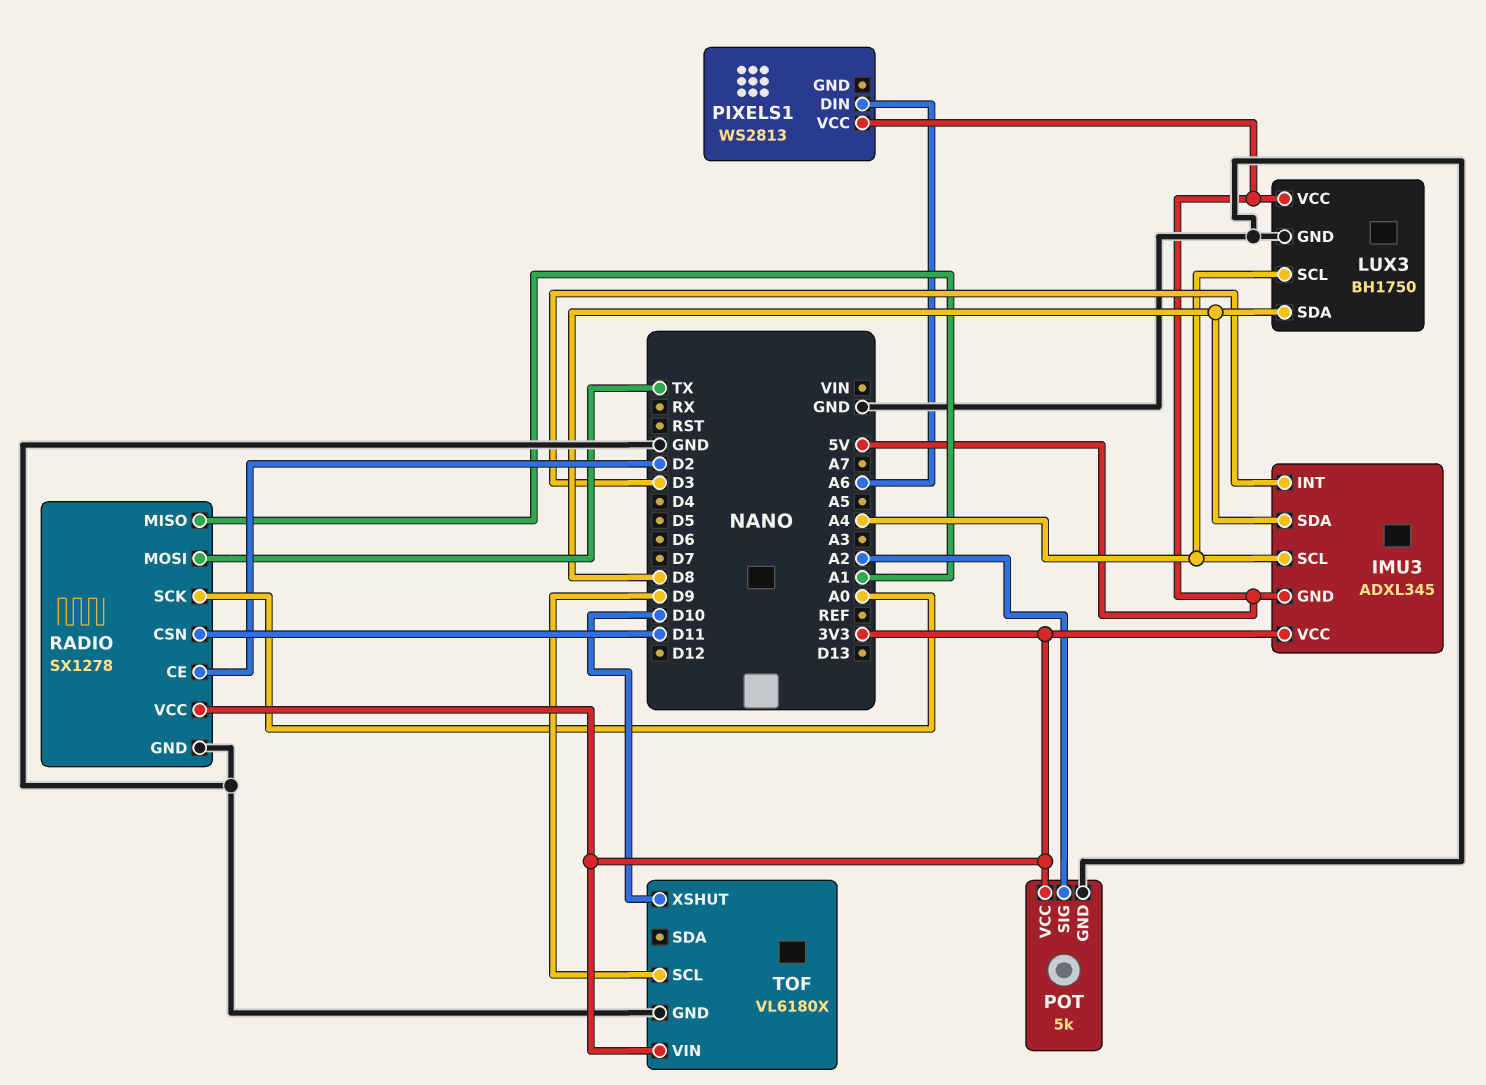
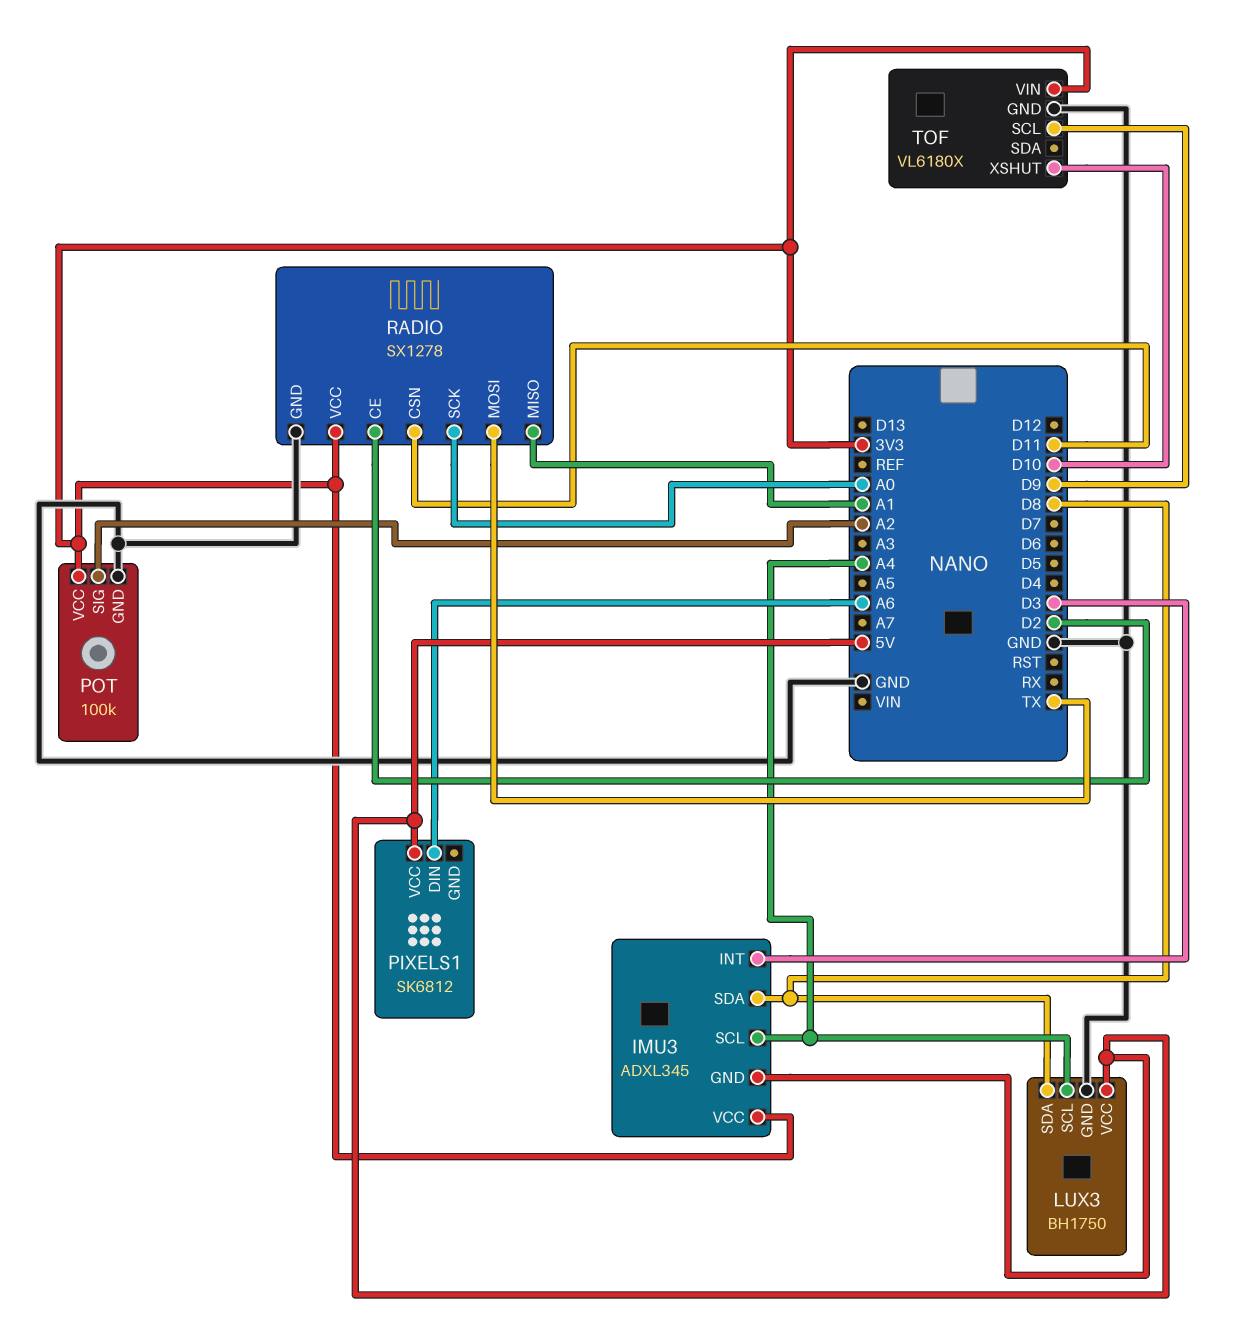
PIXELS1: WS2813 -> SK6812
POT: 5k -> 100k

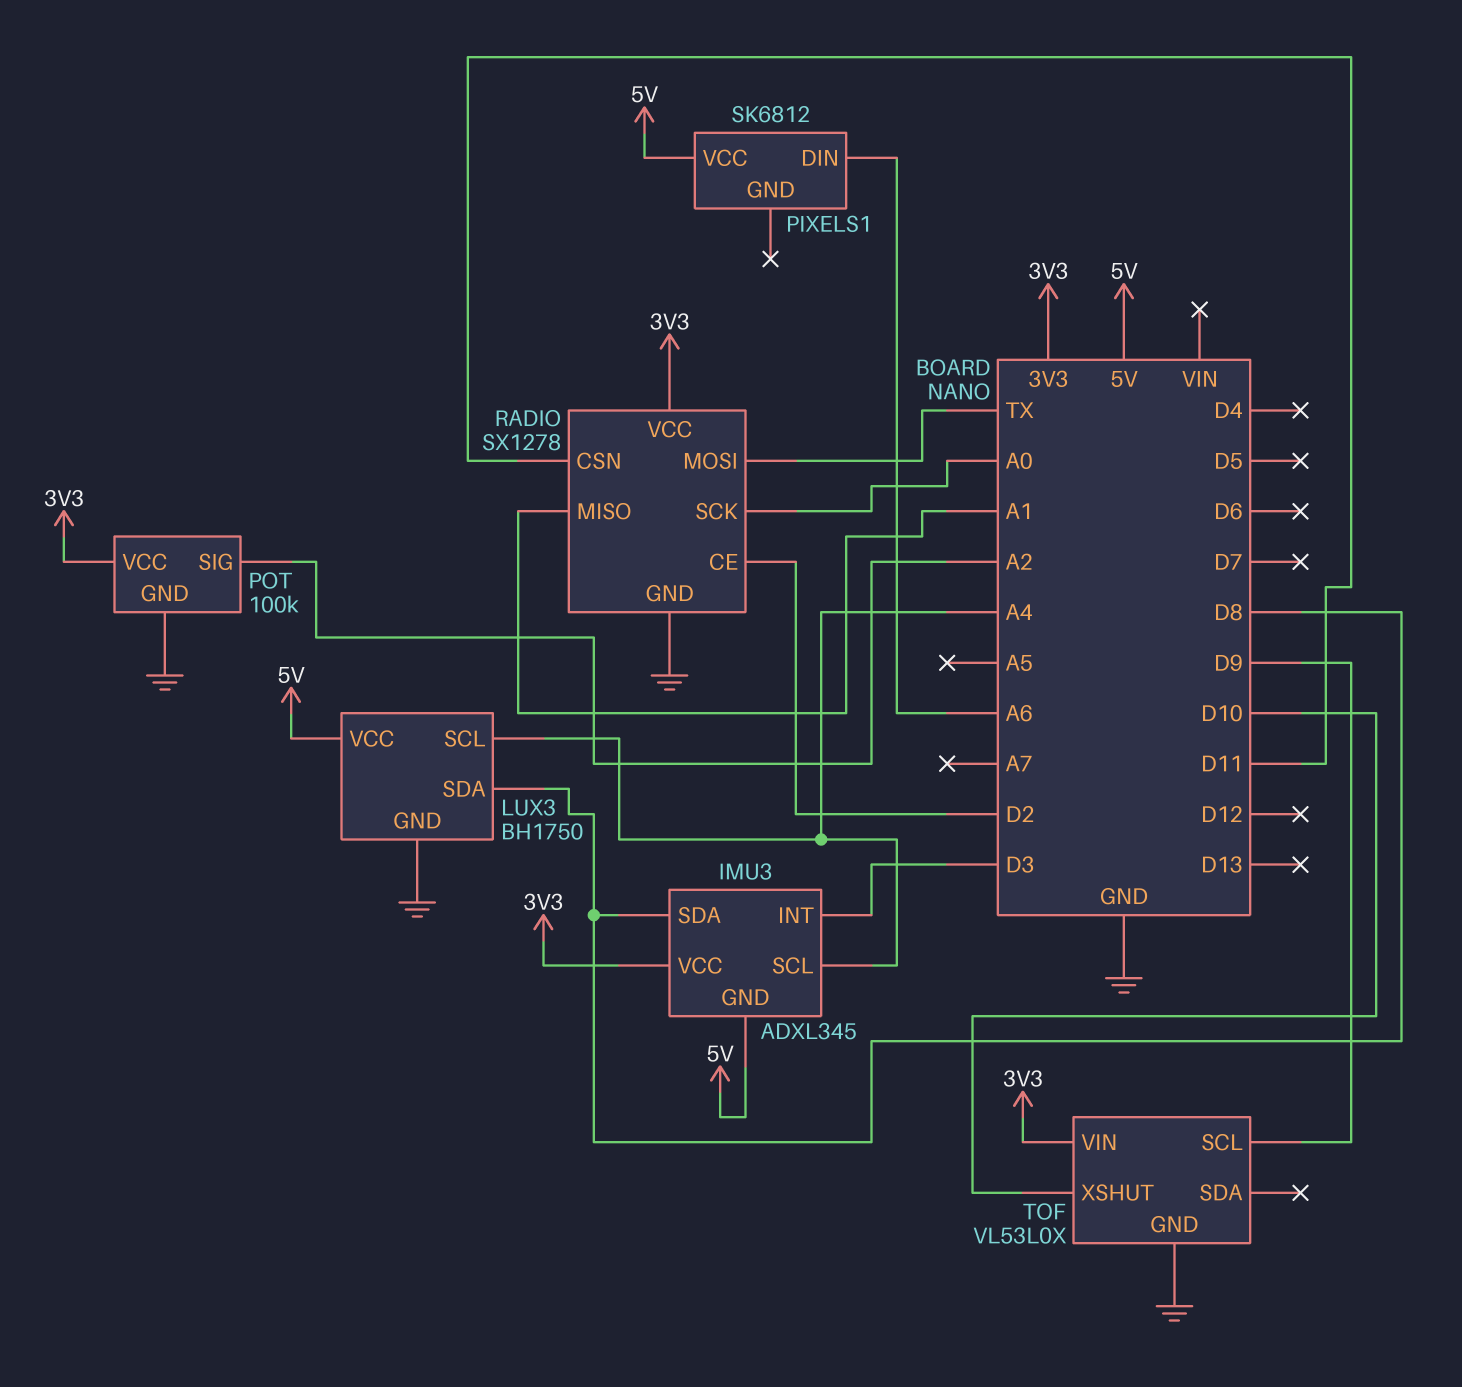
TOF: VL6180X -> VL53L0X

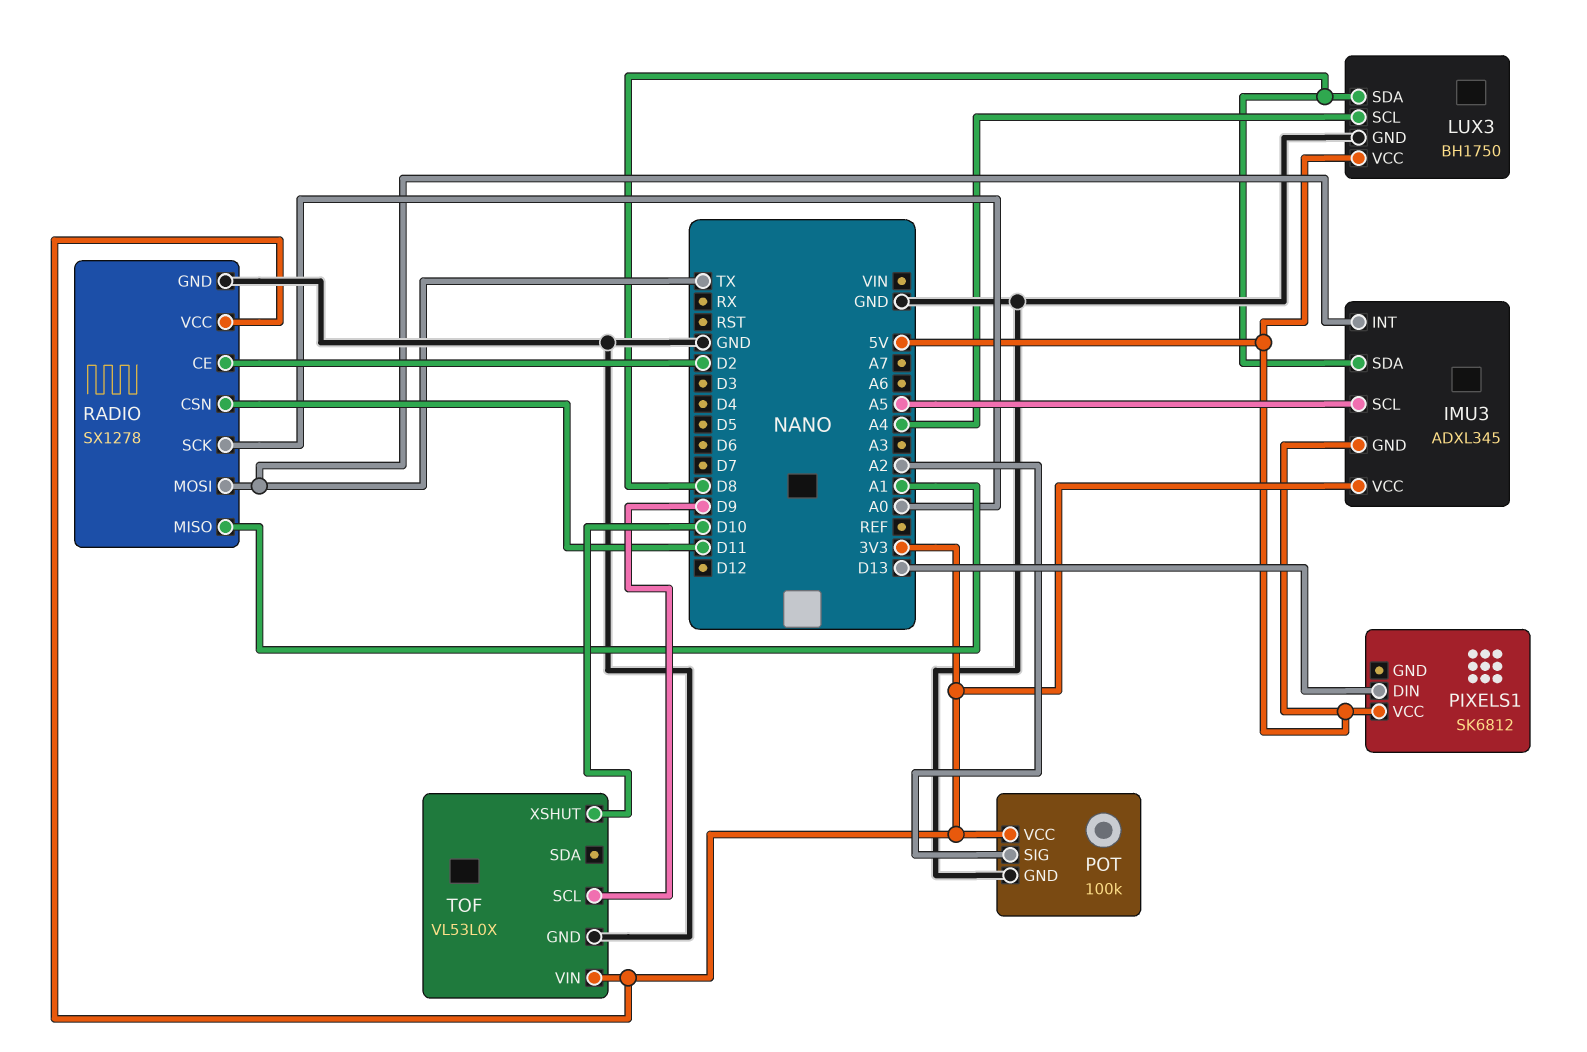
IMU3 pin INT: D3 -> TX
IMU3 pin SCL: A4 -> A5
PIXELS1 pin DIN: A6 -> D13

